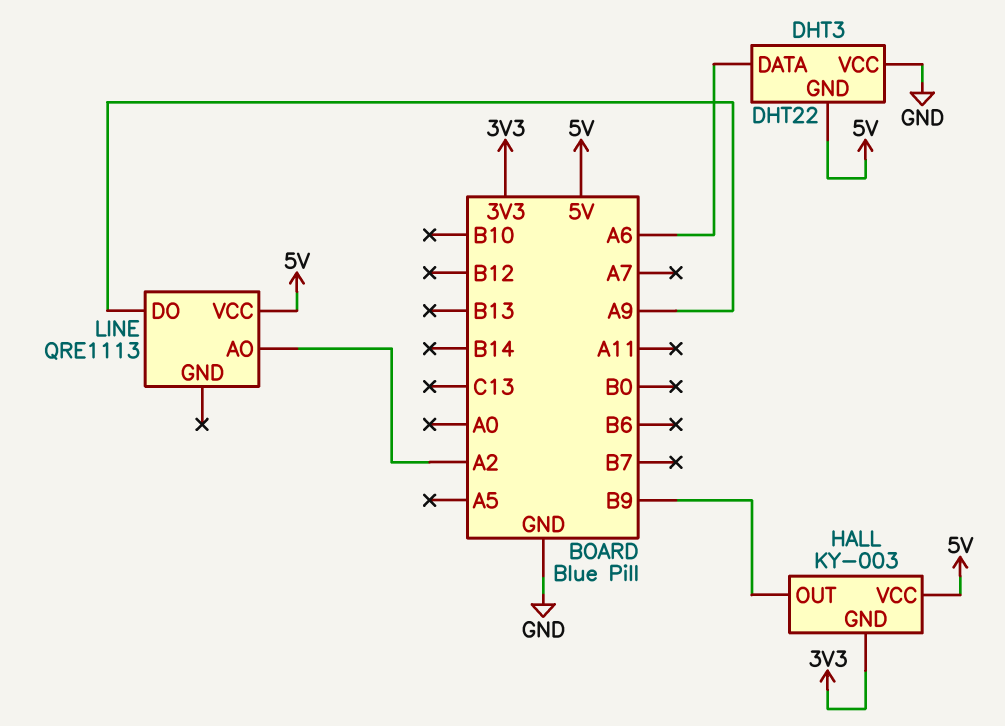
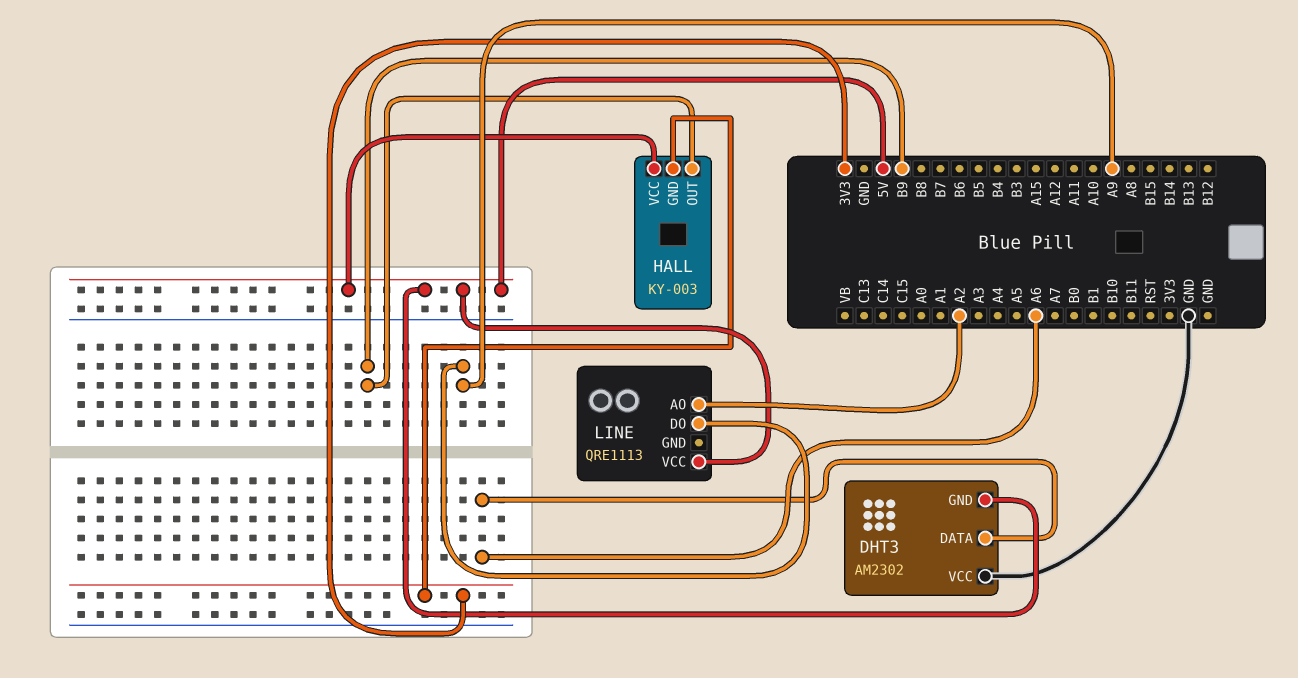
DHT3: DHT22 -> AM2302

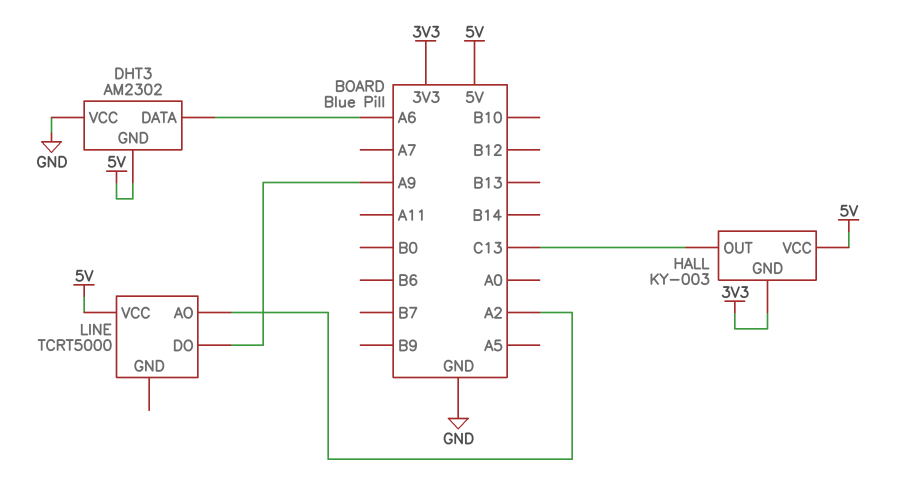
HALL pin OUT: B9 -> C13
LINE: QRE1113 -> TCRT5000

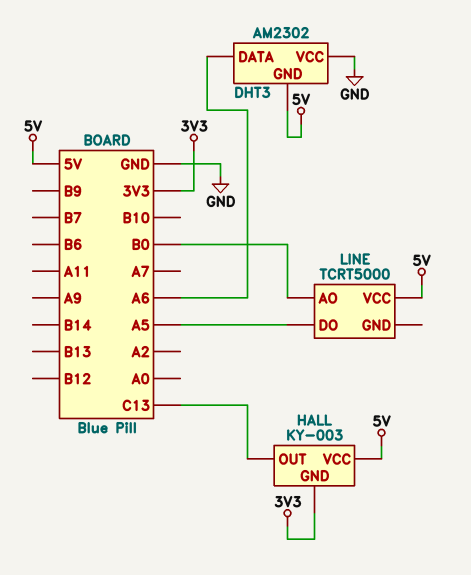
LINE pin AO: A2 -> B0
LINE pin DO: A9 -> A5

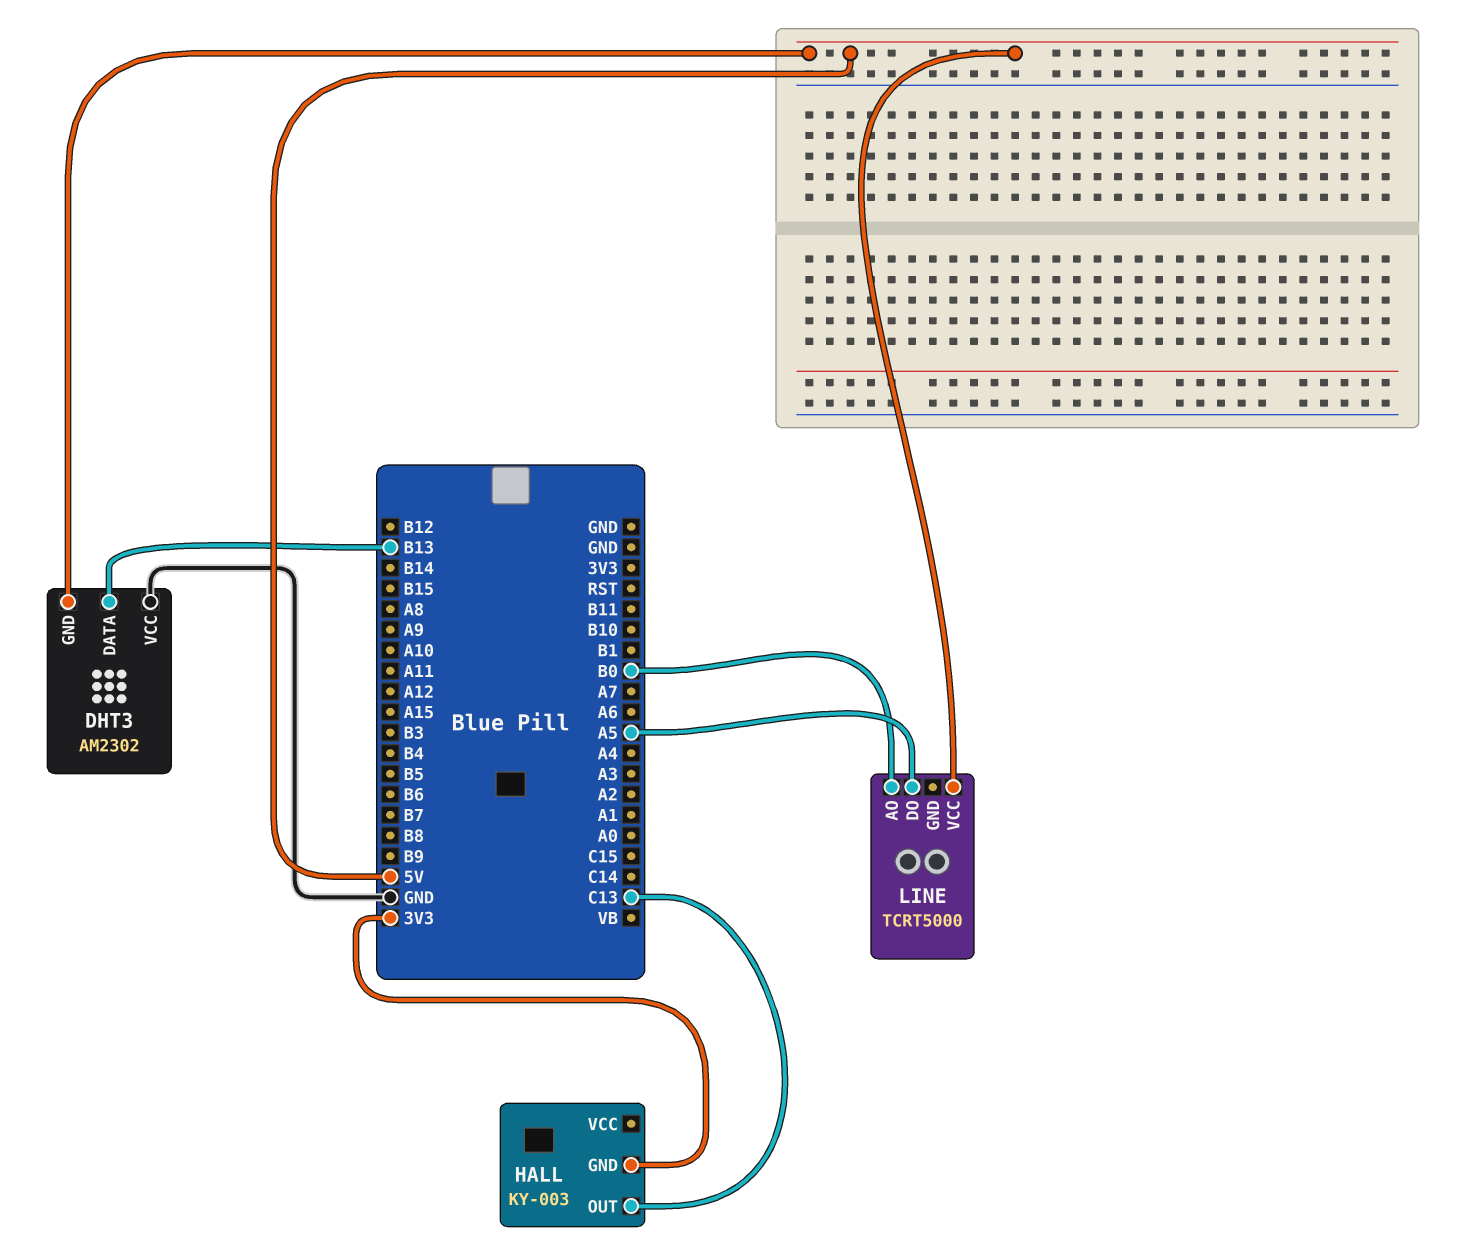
DHT3 pin DATA: A6 -> B13
HALL pin VCC: 5V -> none

